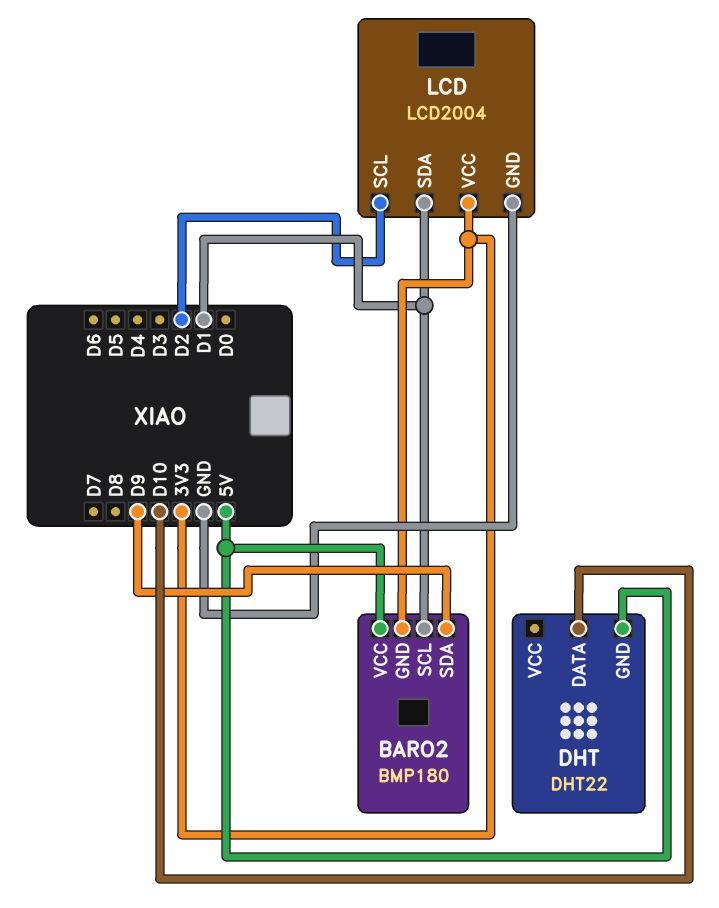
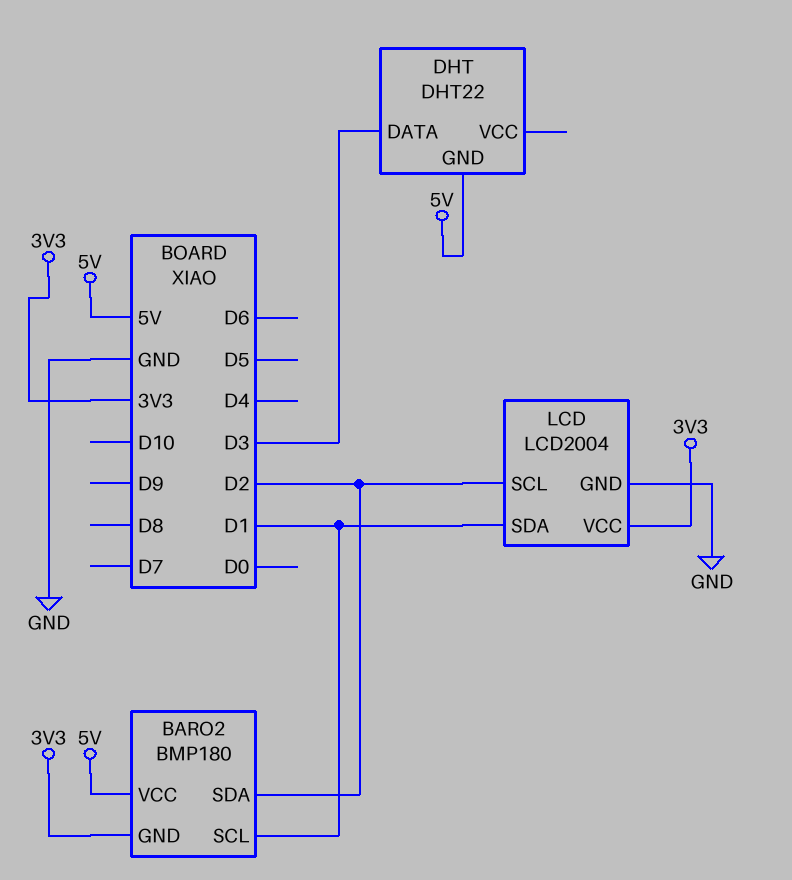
BARO2 pin SDA: D9 -> D2
DHT pin DATA: D10 -> D3

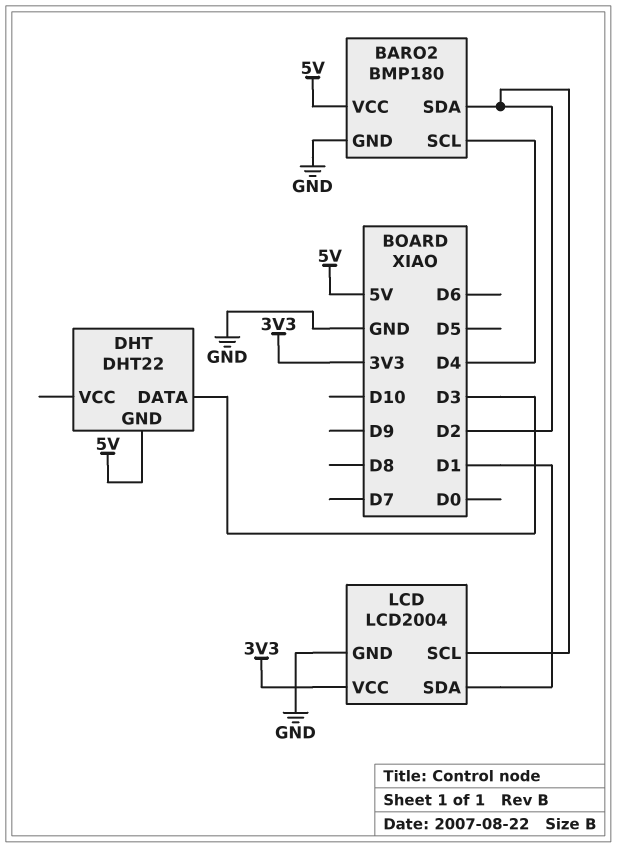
BARO2 pin GND: 3V3 -> GND
BARO2 pin SCL: D1 -> D4

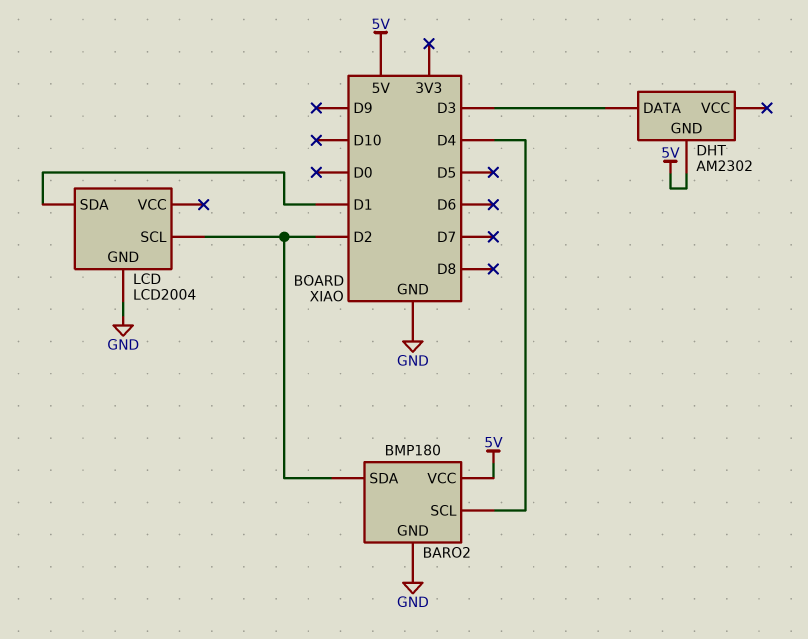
DHT: DHT22 -> AM2302
LCD pin VCC: 3V3 -> none

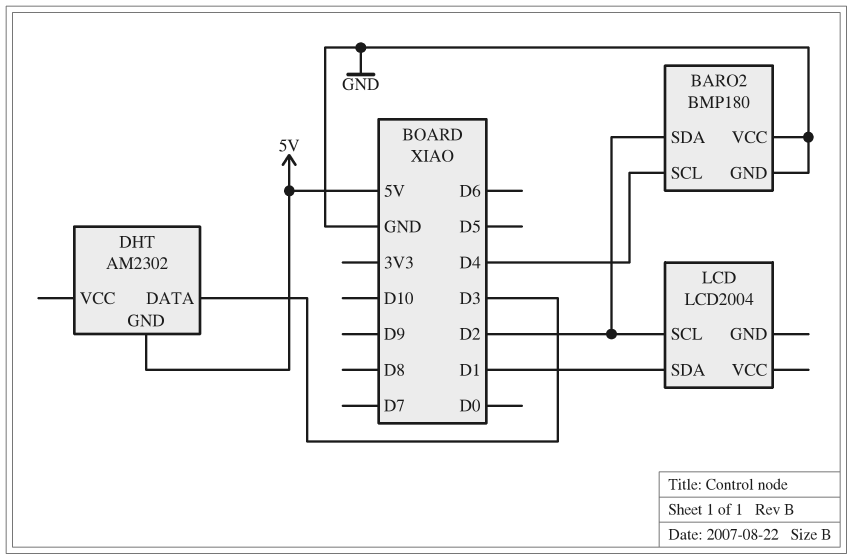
BARO2 pin VCC: 5V -> GND
LCD pin GND: GND -> none

